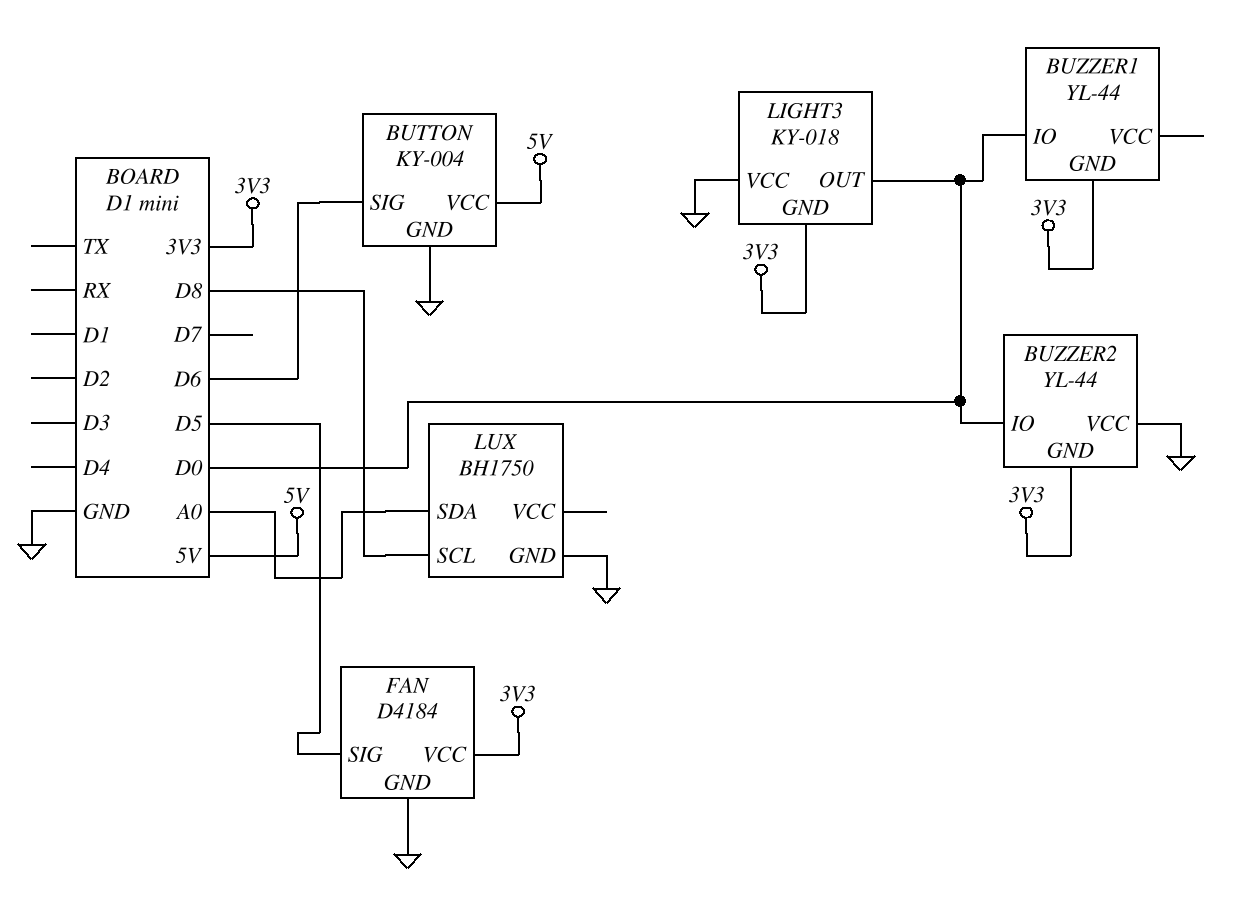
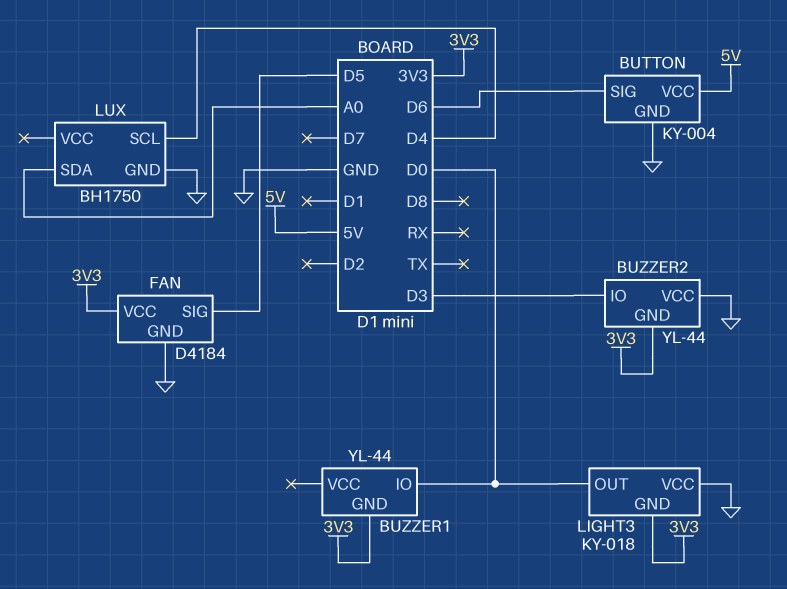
BUZZER2 pin IO: D0 -> D3
LUX pin SCL: D8 -> D4

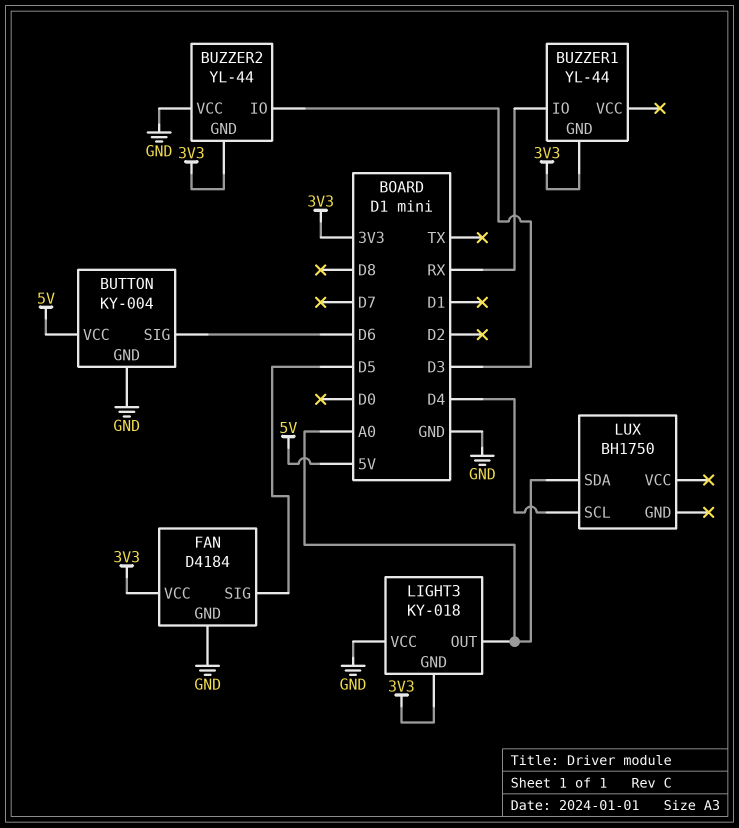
BUZZER1 pin IO: D0 -> RX
LIGHT3 pin OUT: D0 -> A0
LUX pin GND: GND -> none

